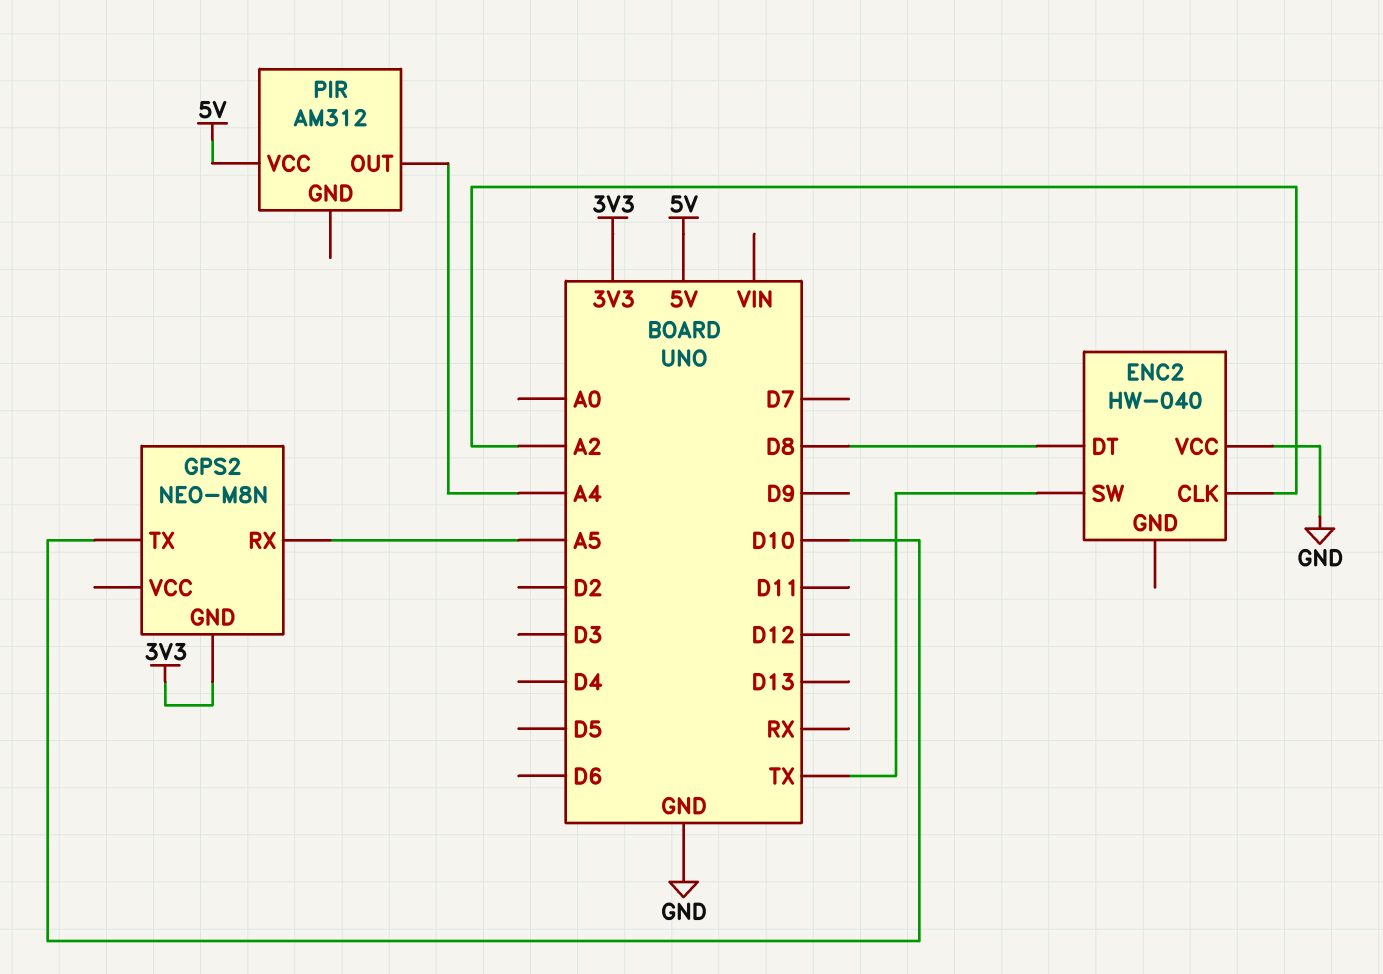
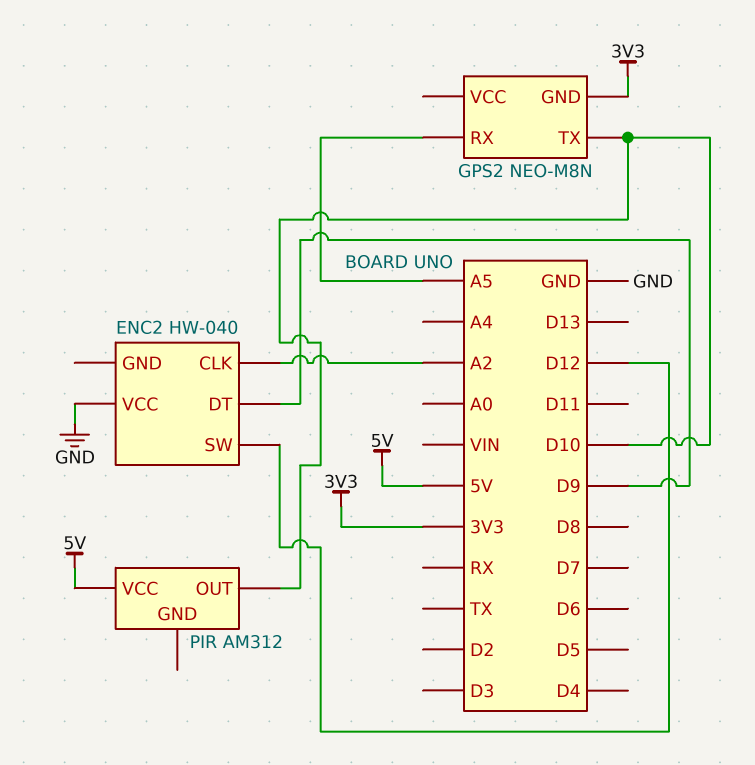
ENC2 pin DT: D8 -> D9
ENC2 pin SW: TX -> D12
PIR pin OUT: A4 -> D10

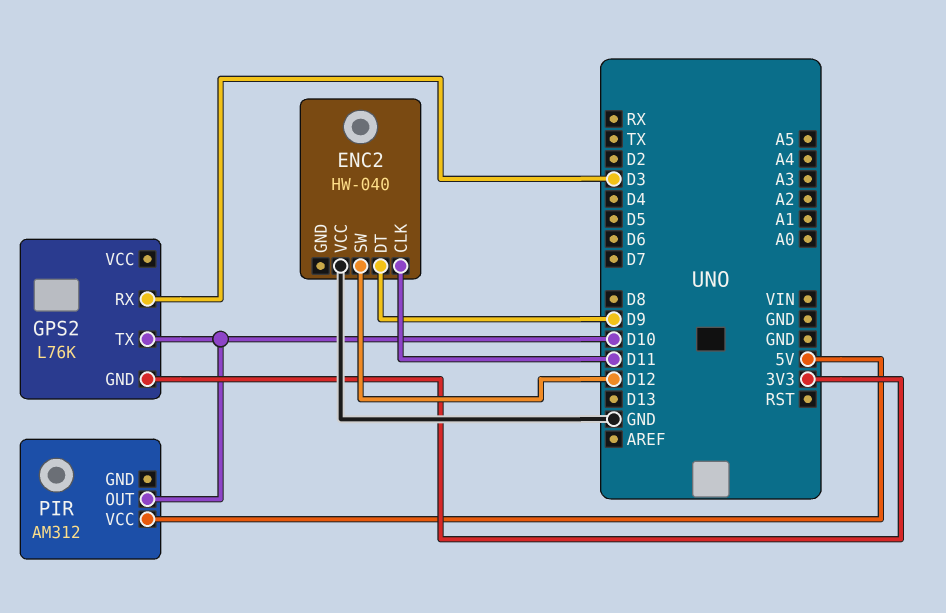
ENC2 pin CLK: A2 -> D11
GPS2: NEO-M8N -> L76K
GPS2 pin RX: A5 -> D3

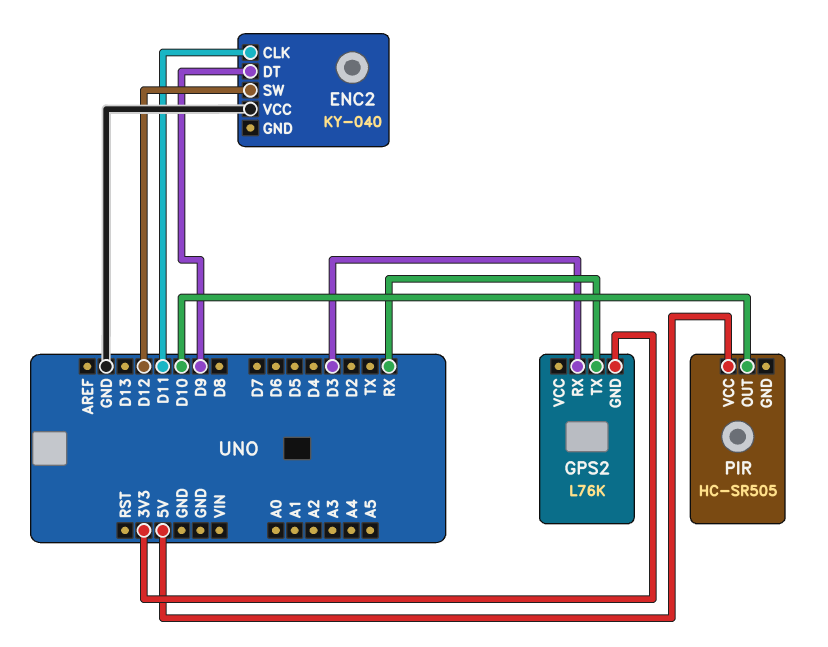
ENC2: HW-040 -> KY-040
GPS2 pin TX: D10 -> RX
PIR: AM312 -> HC-SR505

